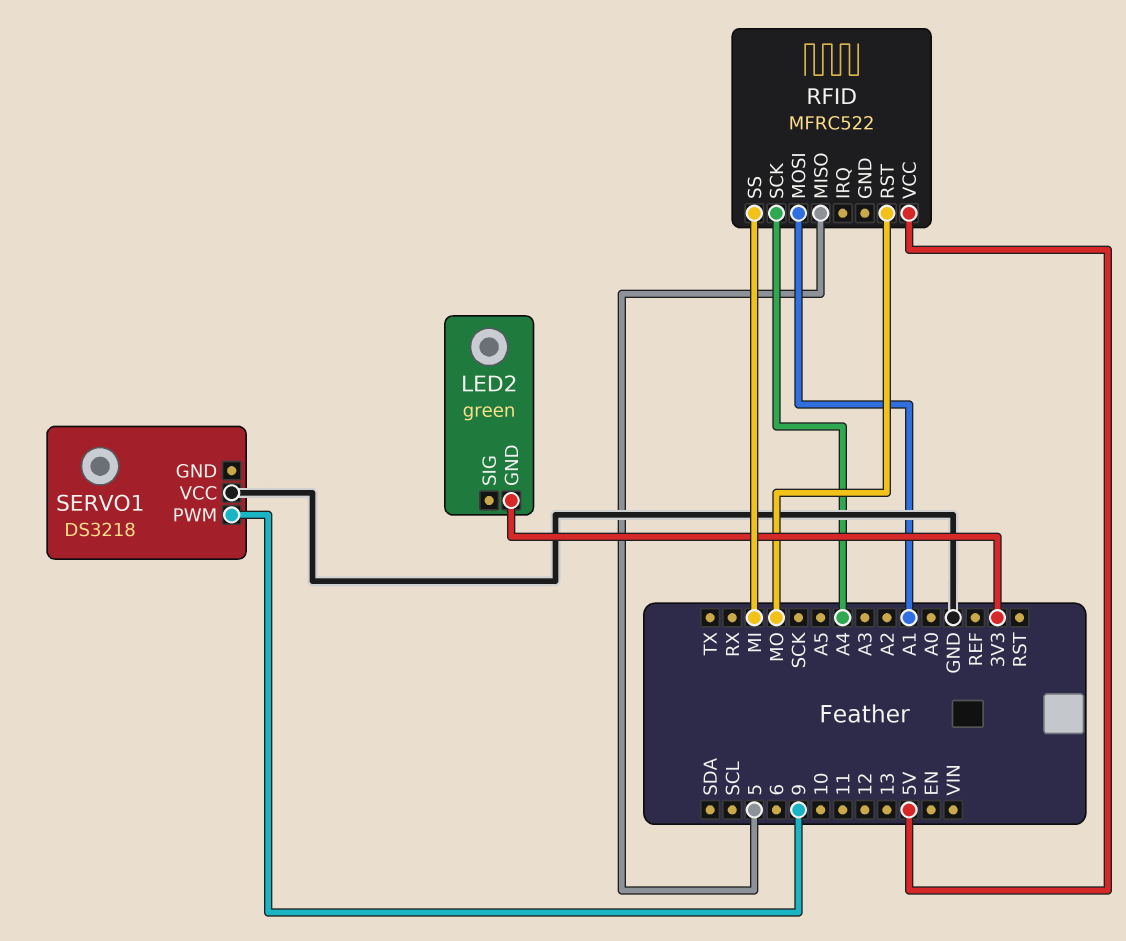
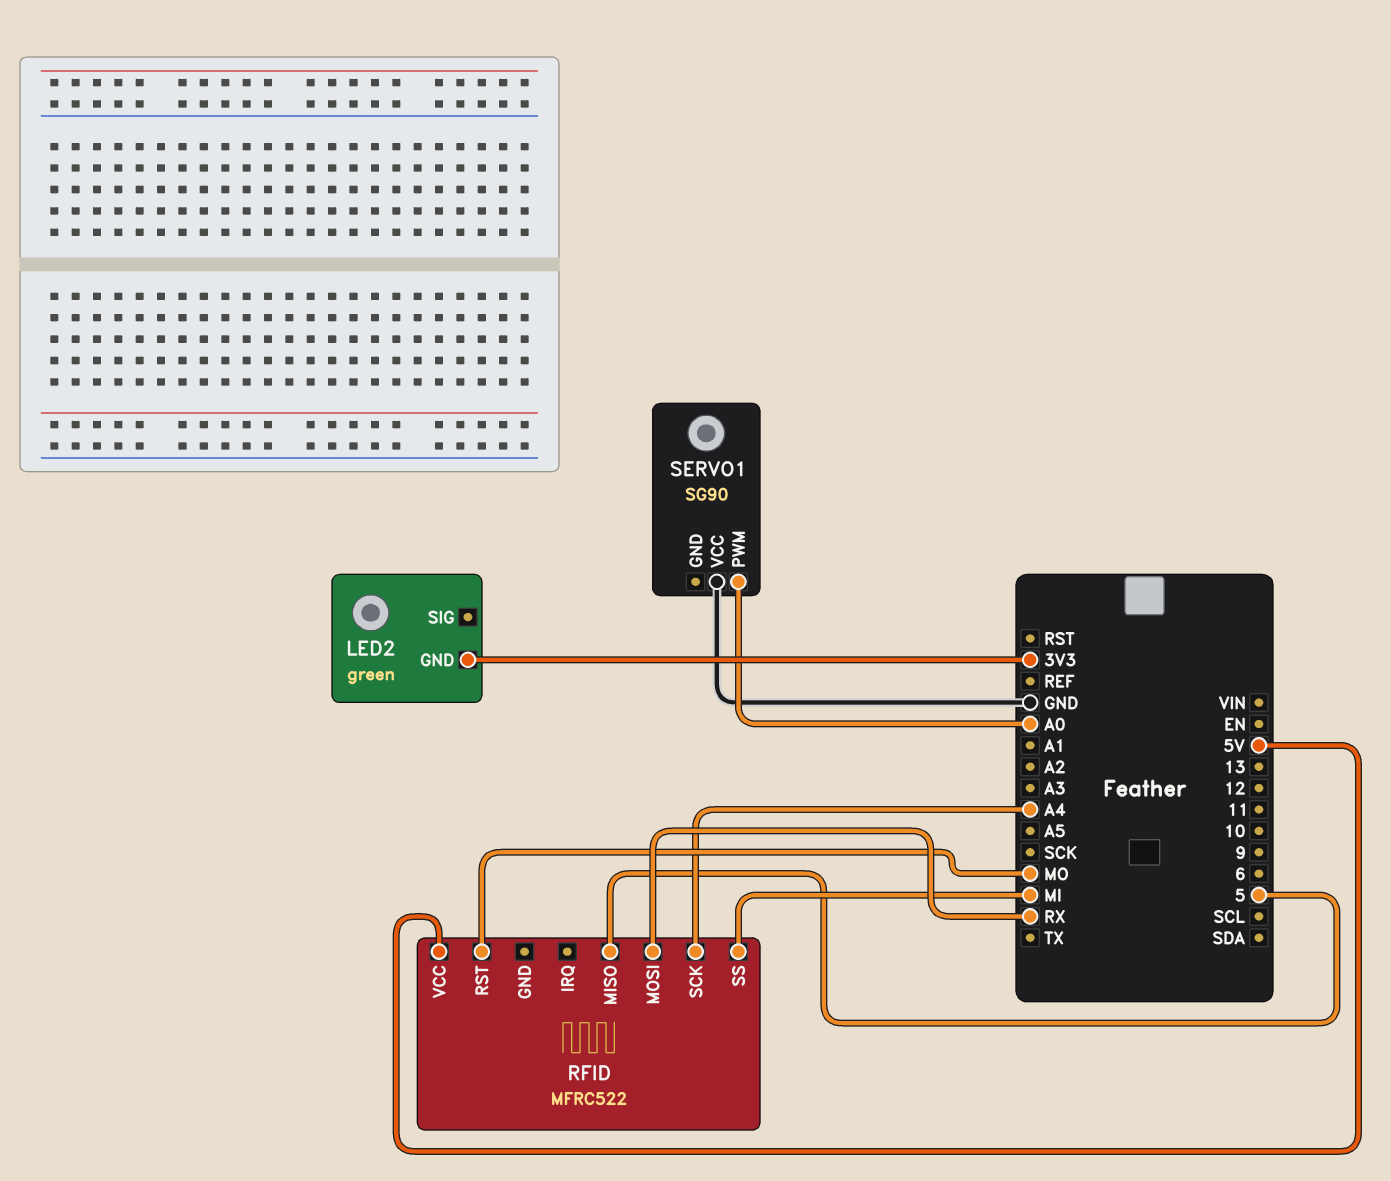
RFID pin MOSI: A1 -> RX
SERVO1: DS3218 -> SG90
SERVO1 pin PWM: 9 -> A0

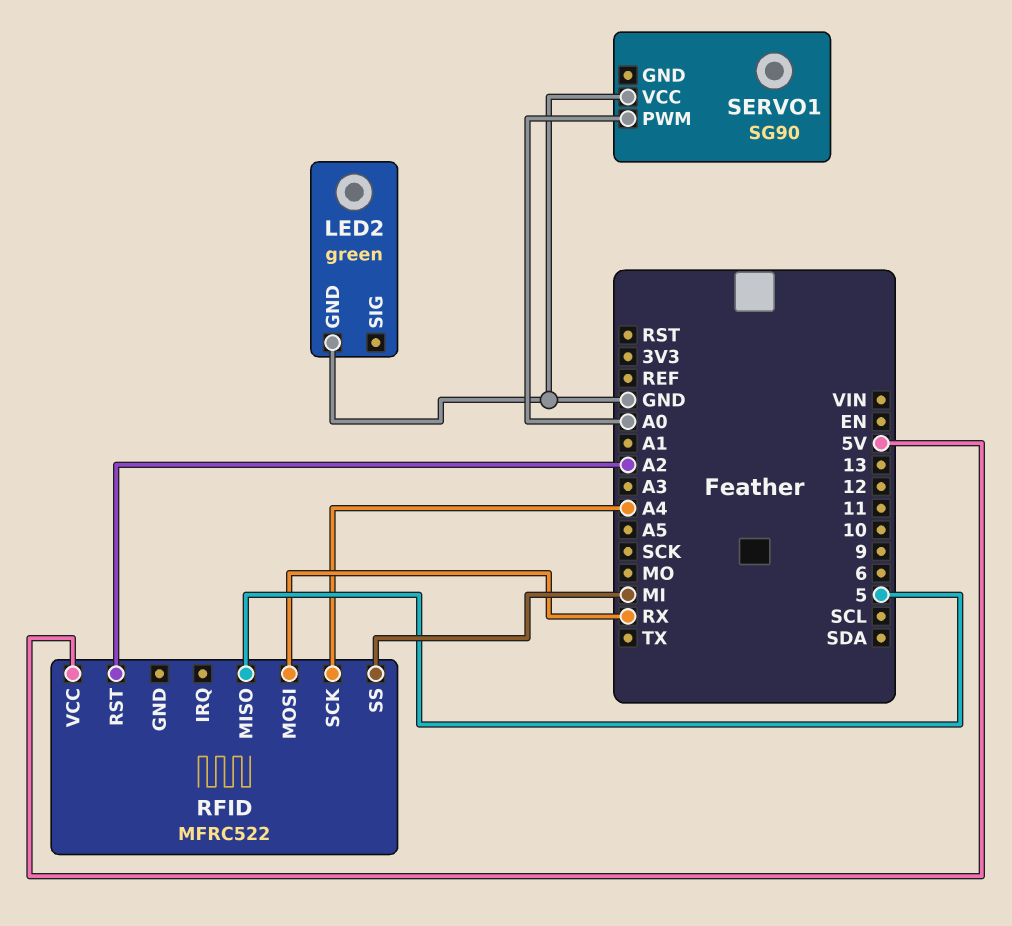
LED2 pin GND: 3V3 -> GND
RFID pin RST: MO -> A2

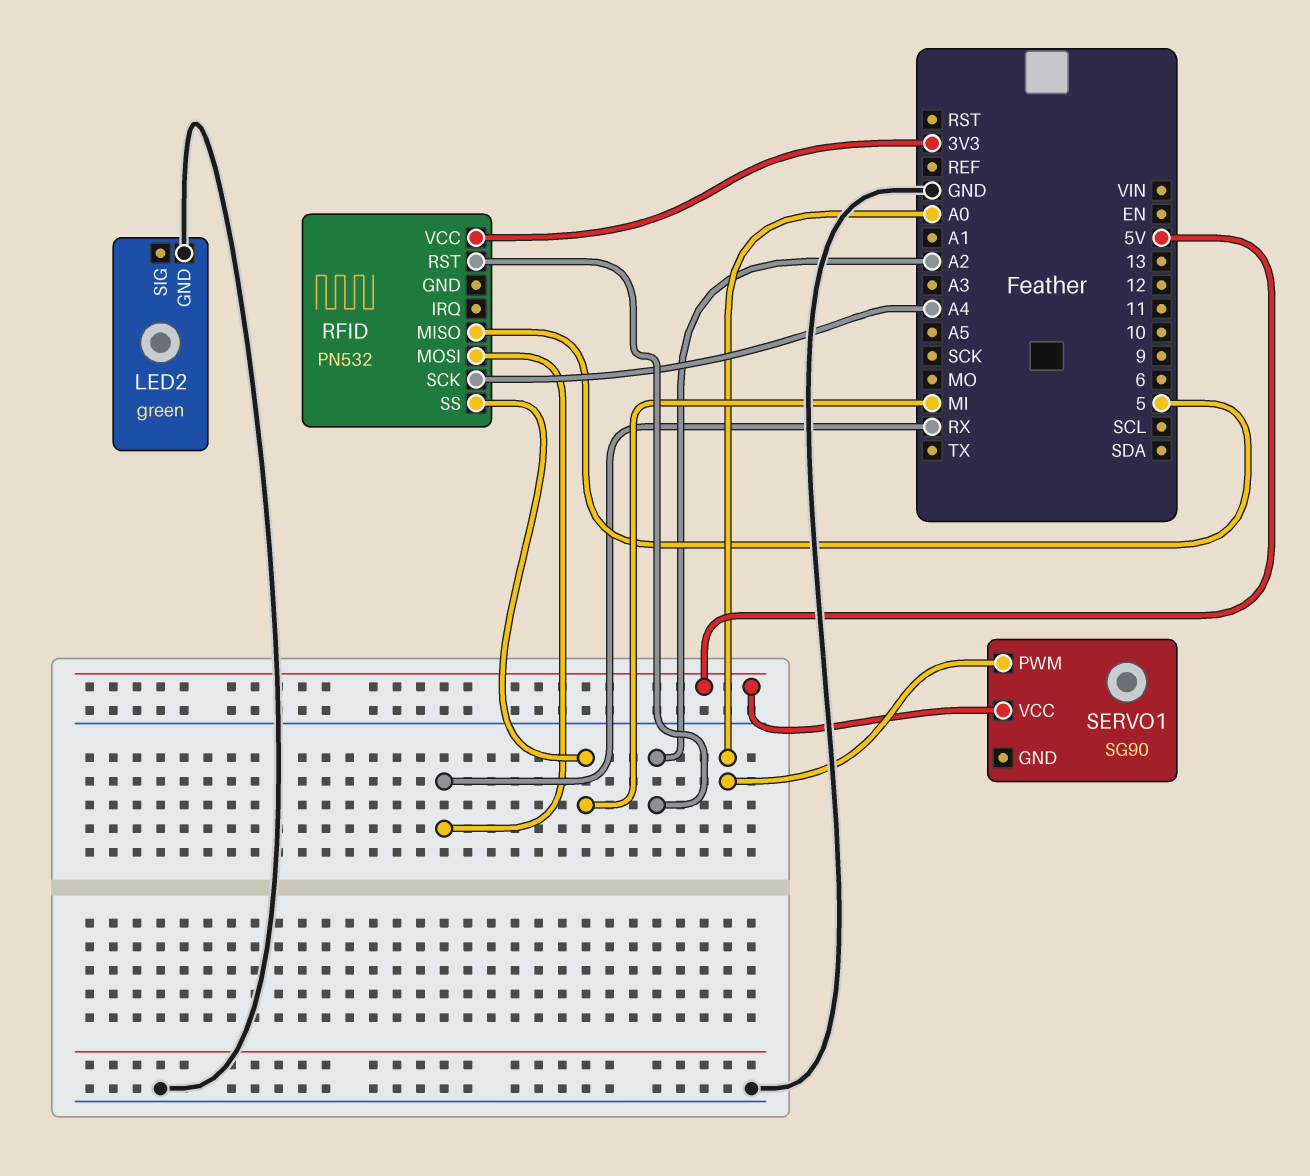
RFID: MFRC522 -> PN532
RFID pin VCC: 5V -> 3V3
SERVO1 pin VCC: GND -> 5V

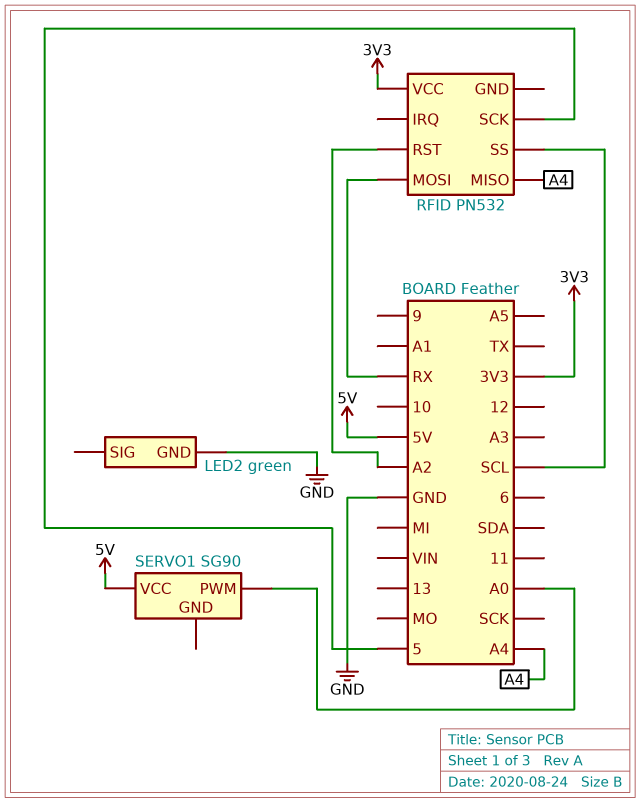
RFID pin MISO: 5 -> A4
RFID pin SCK: A4 -> 5
RFID pin SS: MI -> SCL

